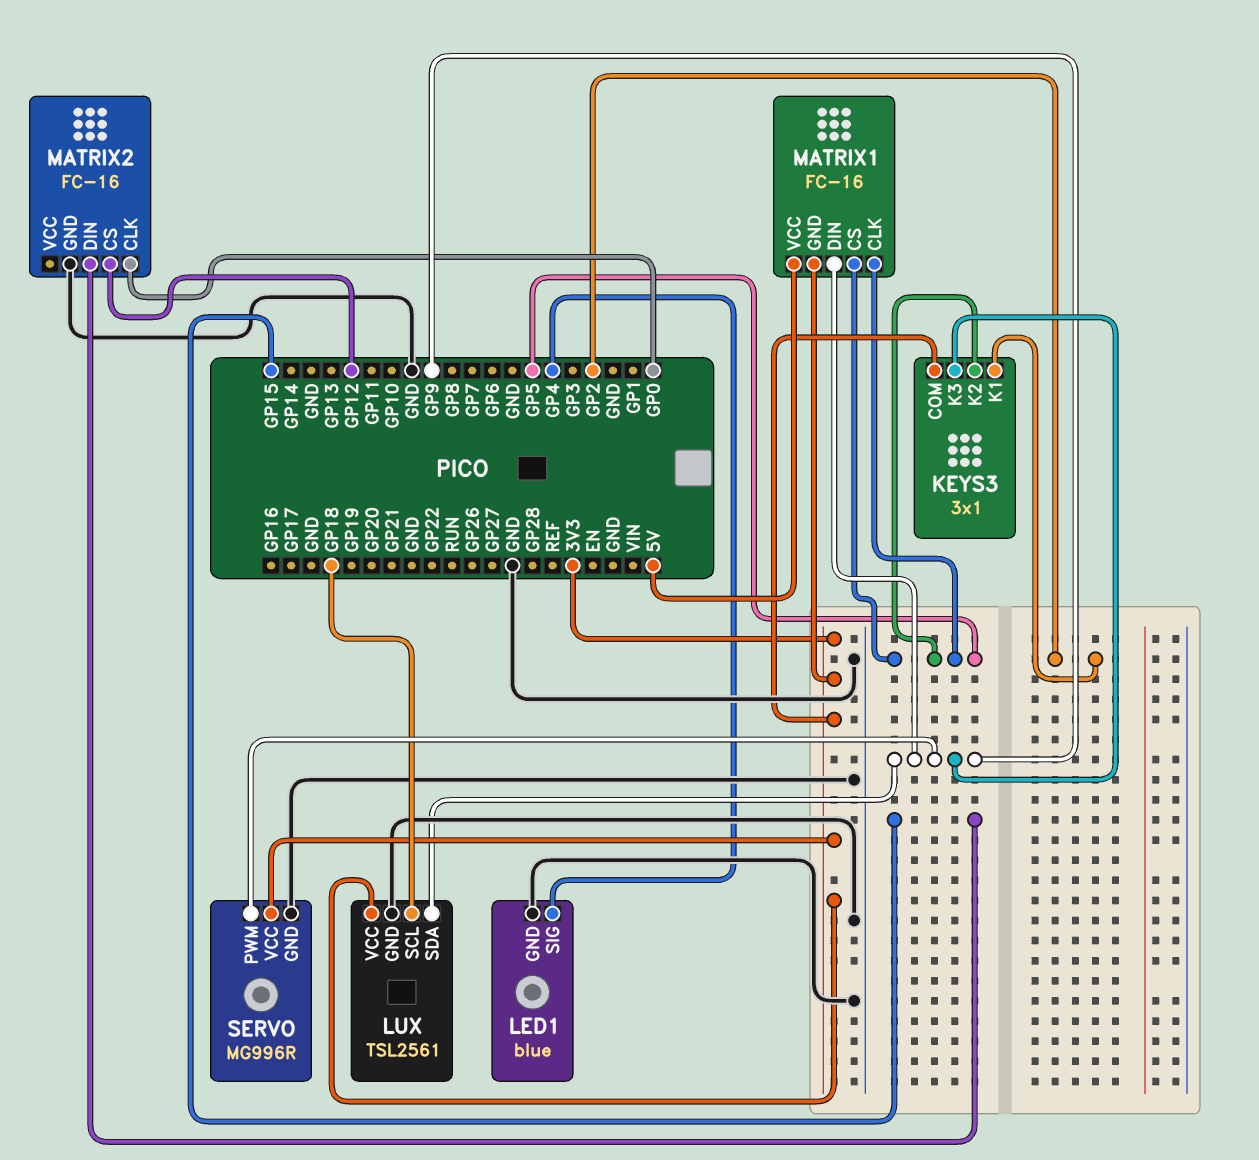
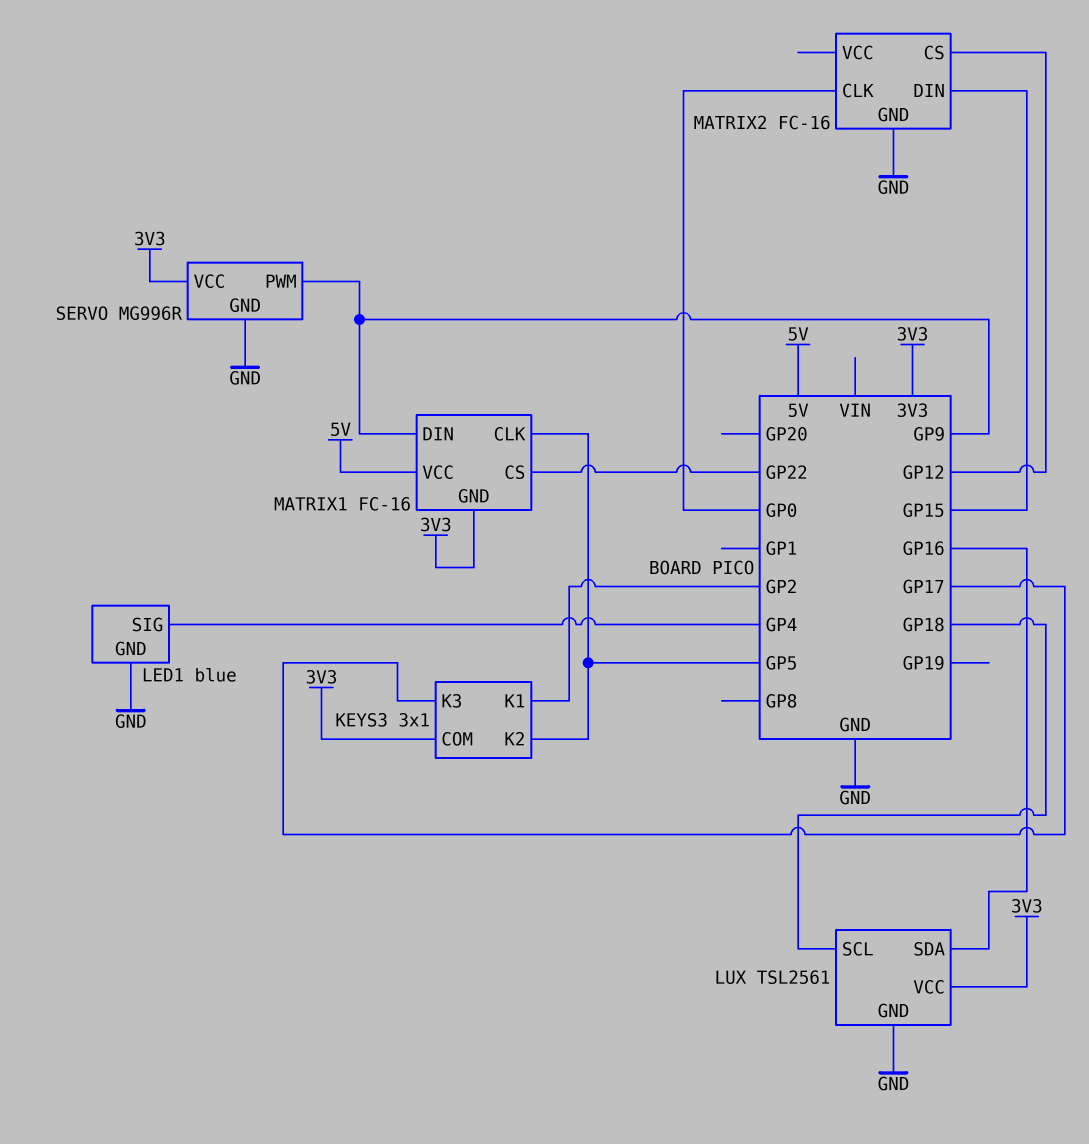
KEYS3 pin K3: GP9 -> GP17
LUX pin SDA: GP9 -> GP16
MATRIX1 pin CS: GP5 -> GP22

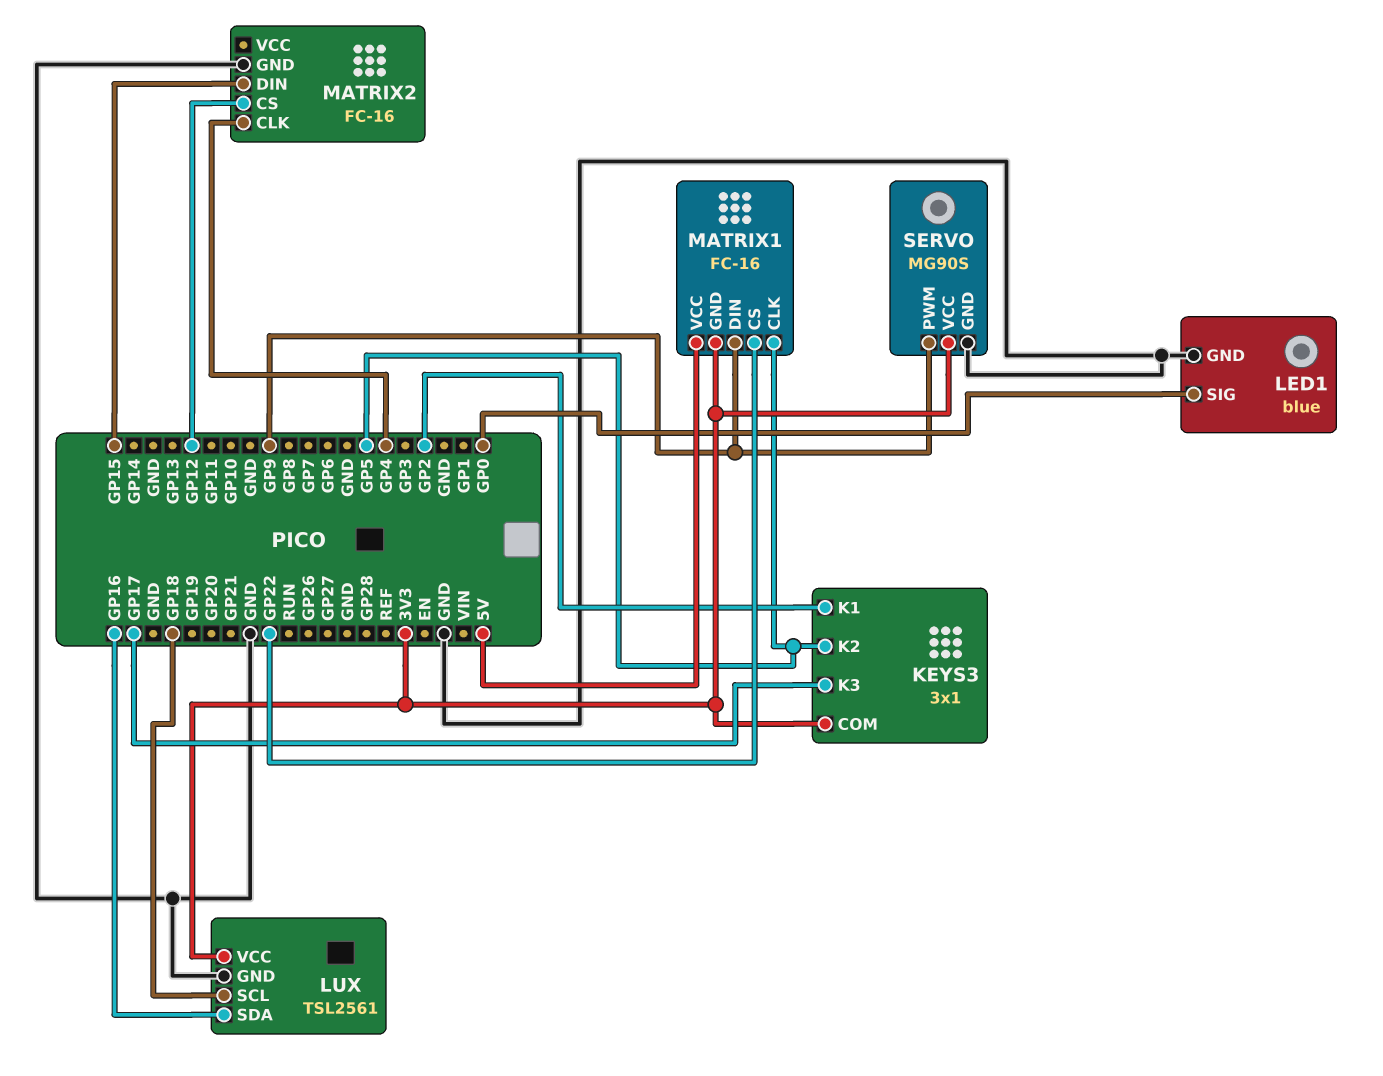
LED1 pin SIG: GP4 -> GP0
MATRIX2 pin CLK: GP0 -> GP4
SERVO: MG996R -> MG90S

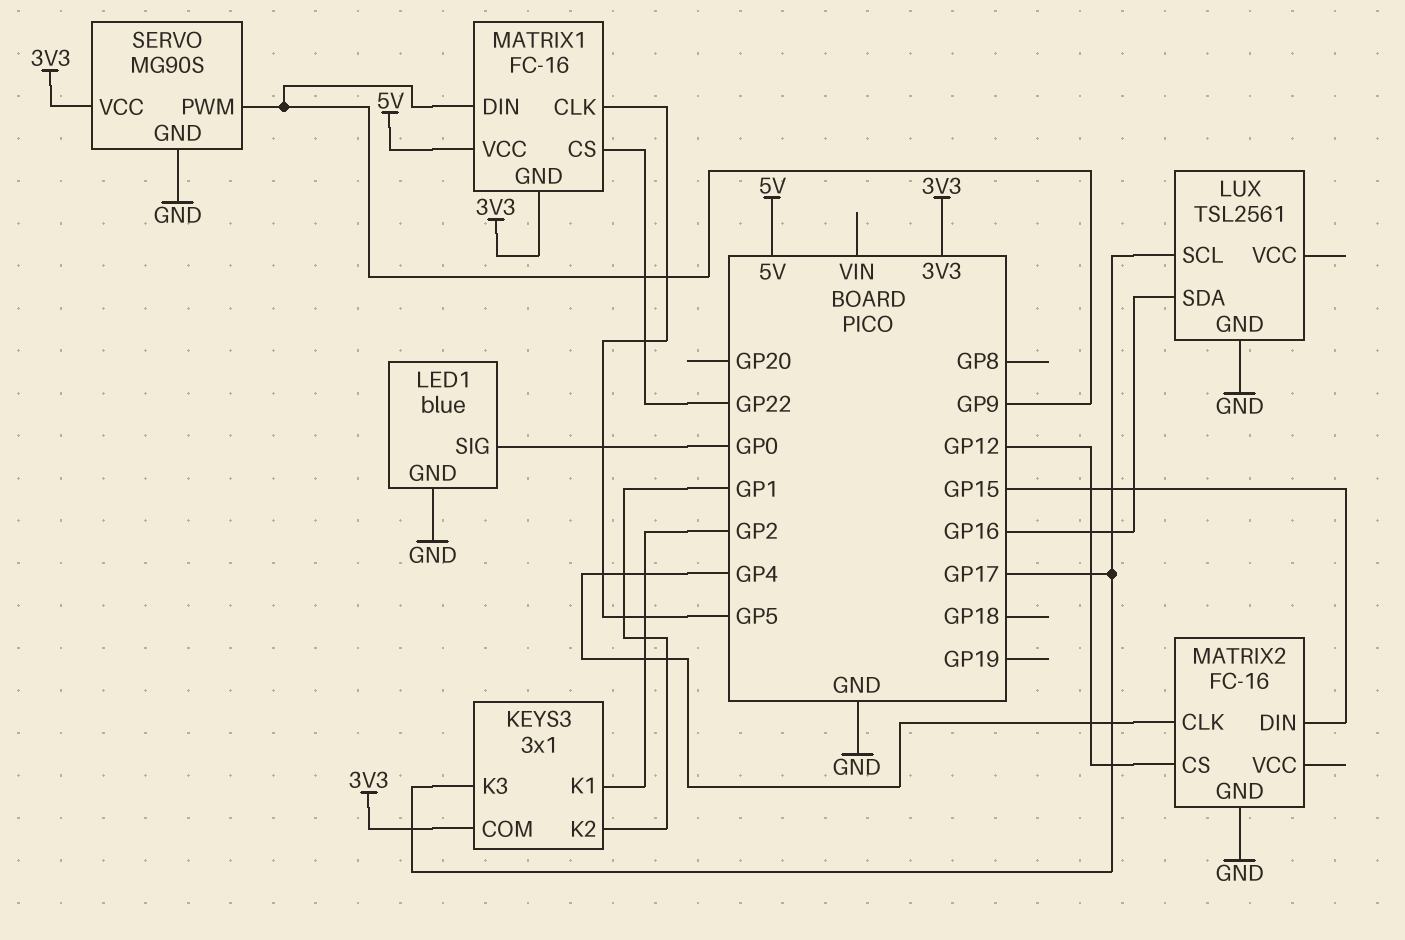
KEYS3 pin K2: GP5 -> GP1
LUX pin SCL: GP18 -> GP17
LUX pin VCC: 3V3 -> none

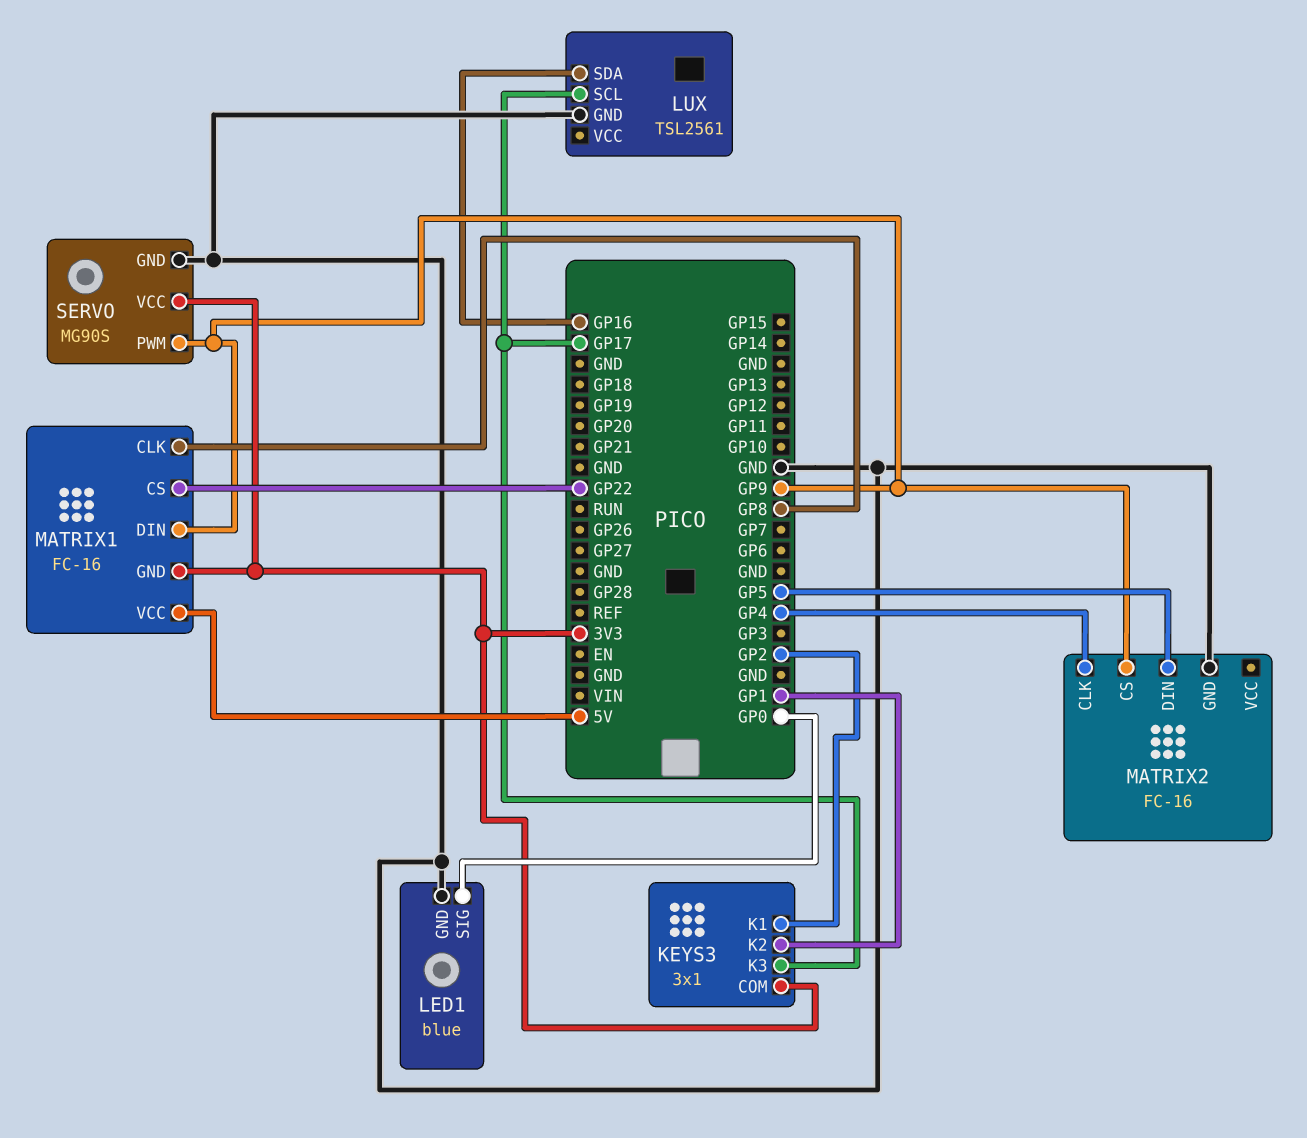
MATRIX1 pin CLK: GP5 -> GP8
MATRIX2 pin CS: GP12 -> GP9
MATRIX2 pin DIN: GP15 -> GP5

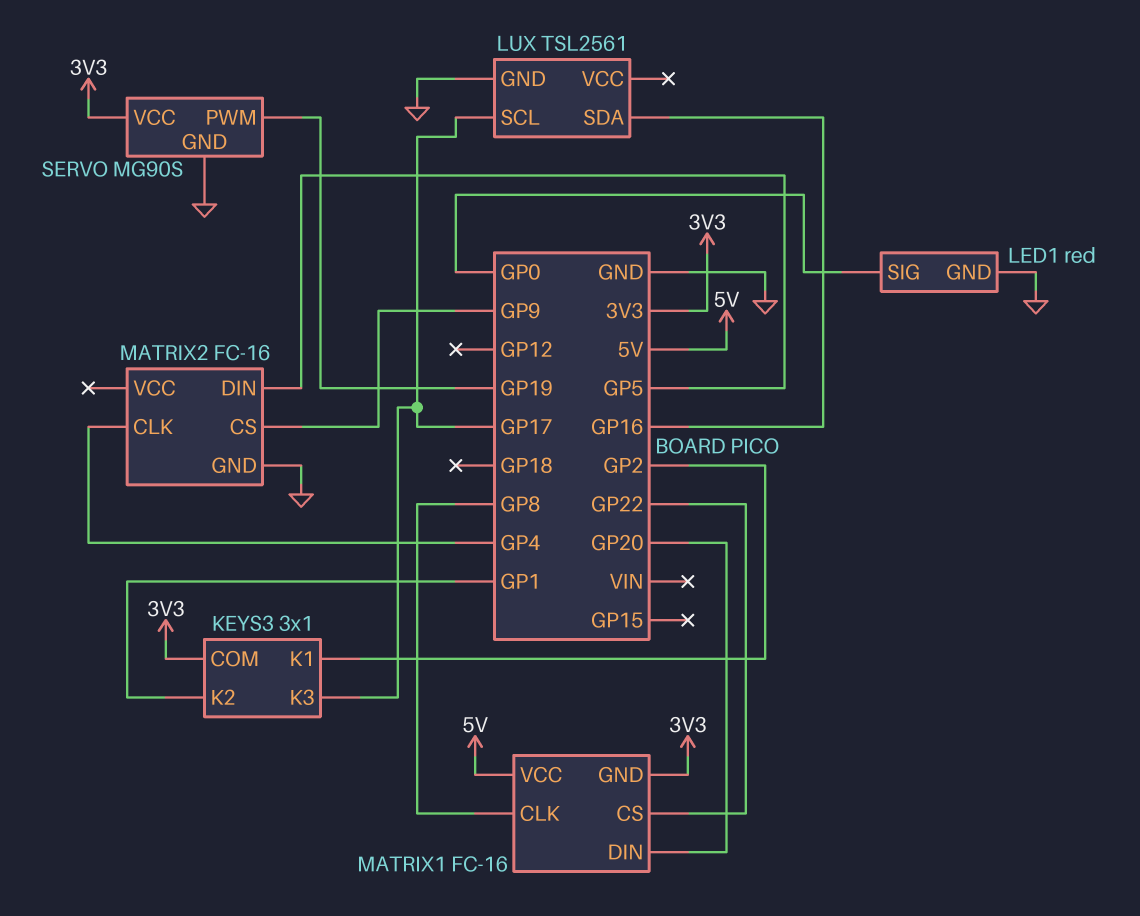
LED1: blue -> red
MATRIX1 pin DIN: GP9 -> GP20
SERVO pin PWM: GP9 -> GP19

